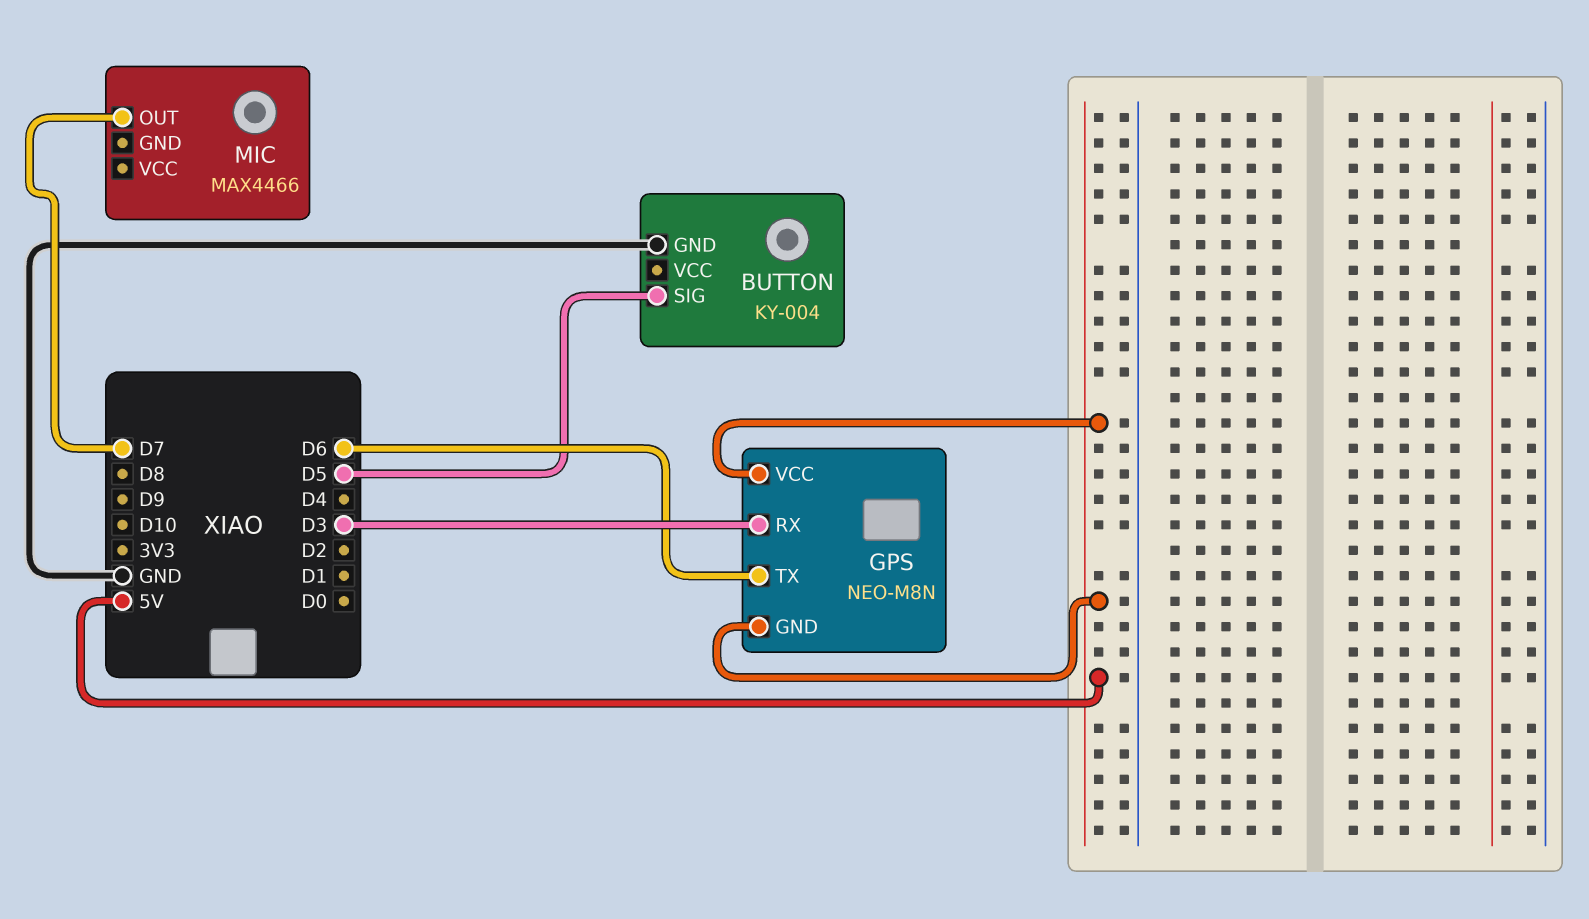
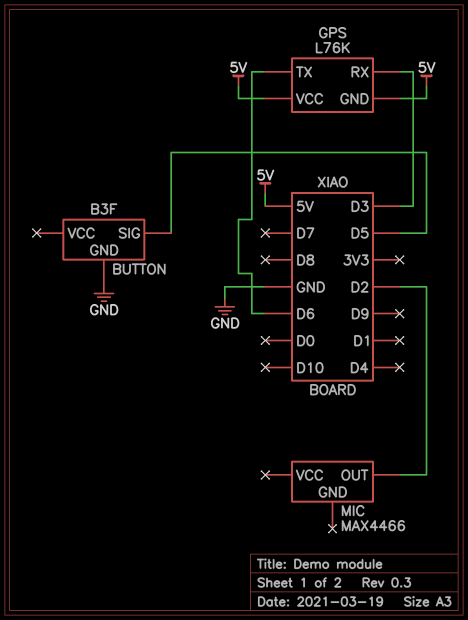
BUTTON: KY-004 -> B3F
GPS: NEO-M8N -> L76K
MIC pin OUT: D7 -> D2

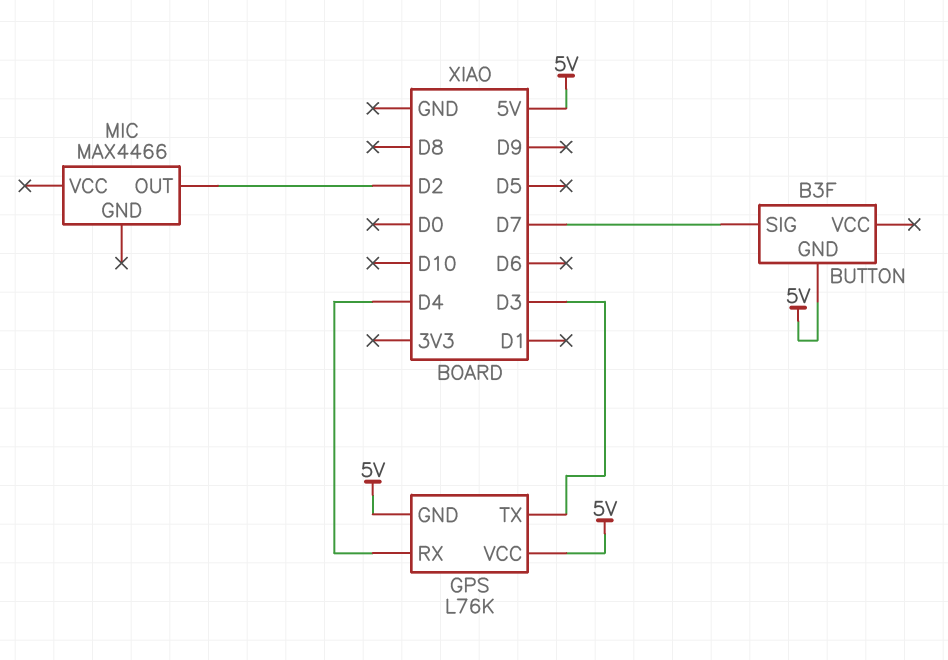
BUTTON pin GND: GND -> 5V
BUTTON pin SIG: D5 -> D7
GPS pin RX: D3 -> D4
GPS pin TX: D6 -> D3

